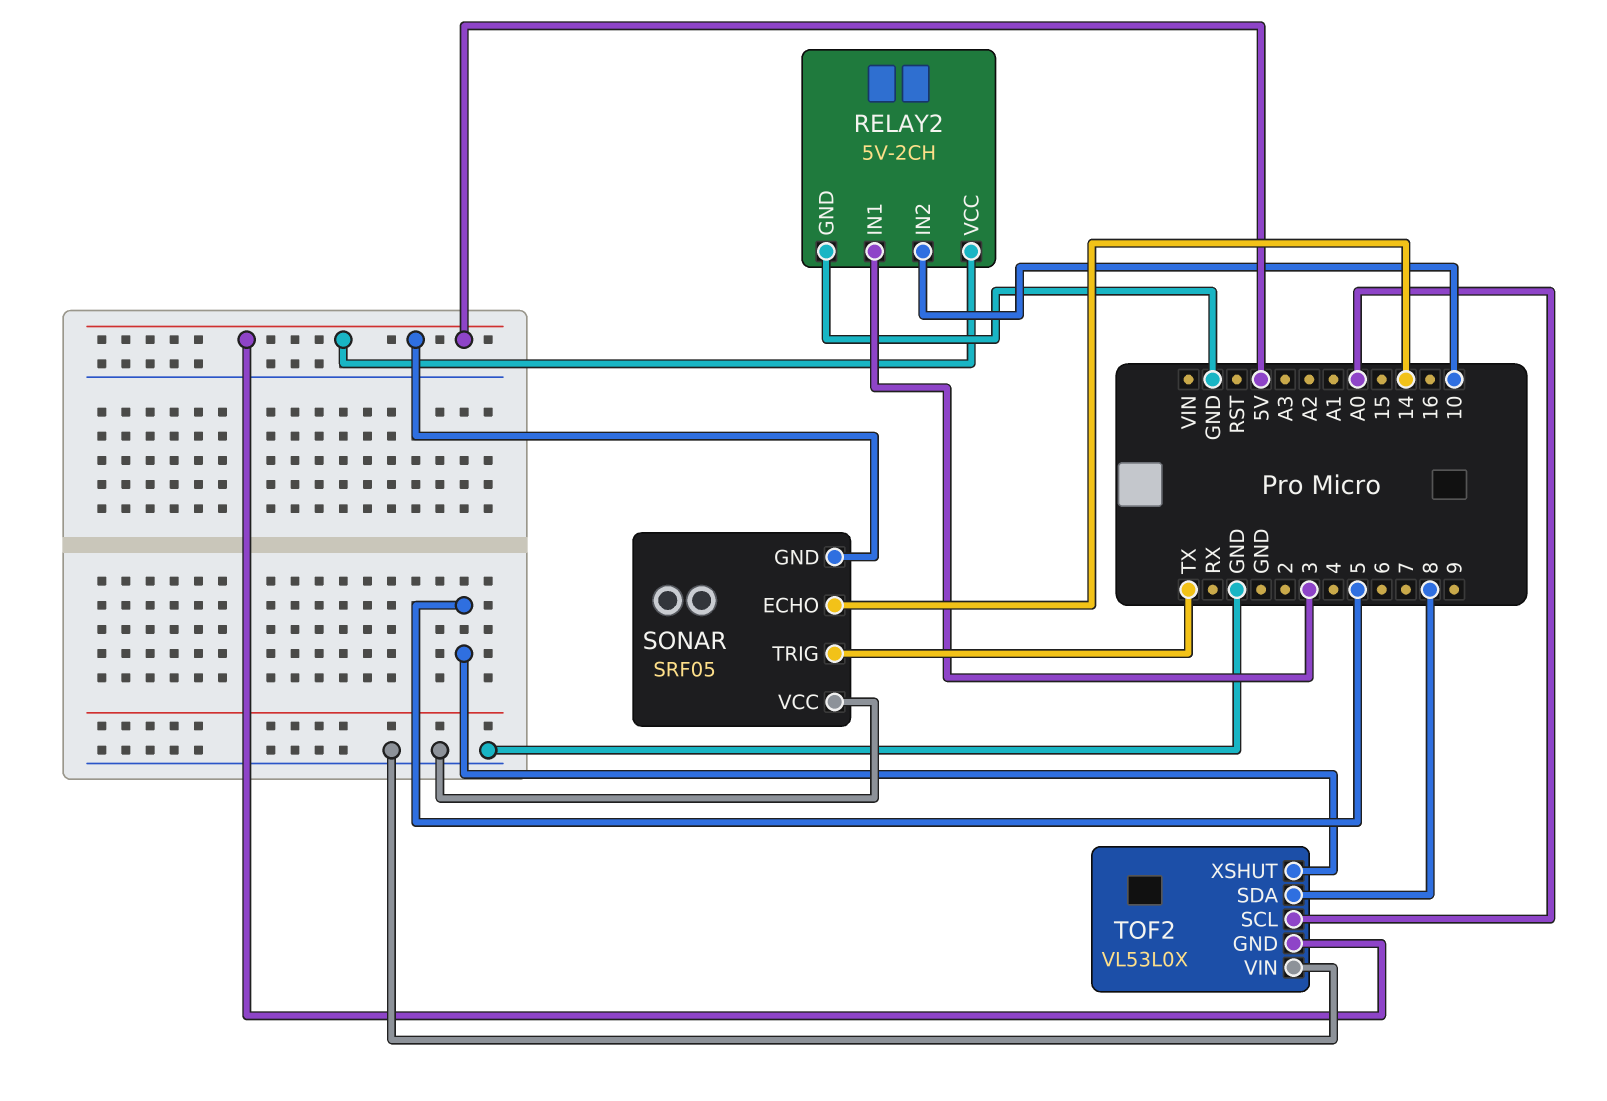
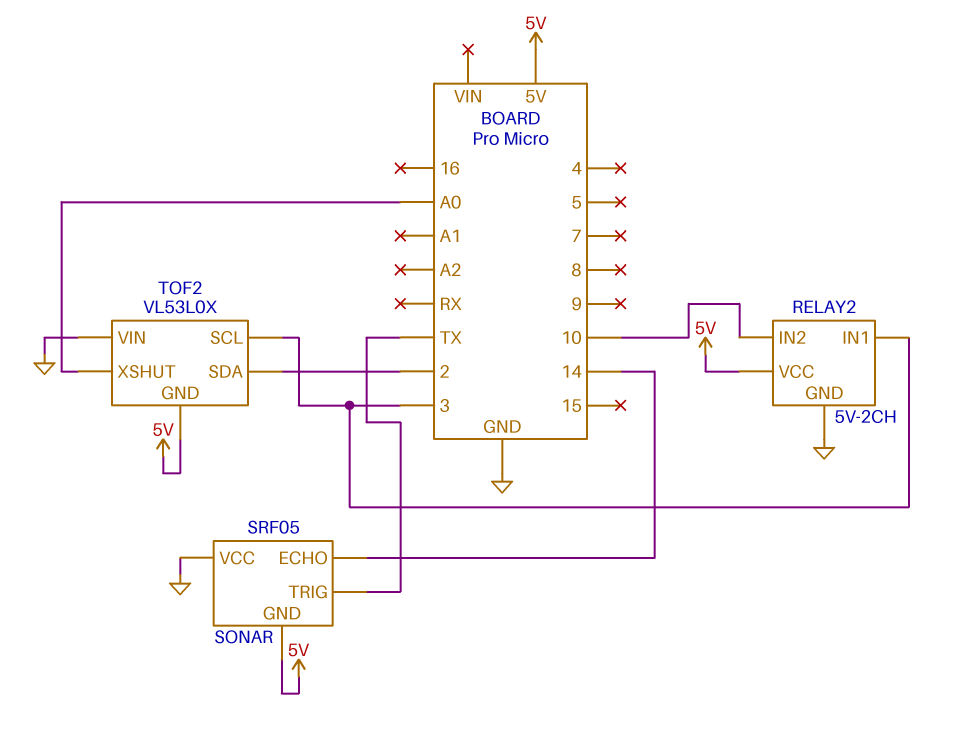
TOF2 pin SCL: A0 -> 3
TOF2 pin SDA: 8 -> 2
TOF2 pin XSHUT: 5 -> A0

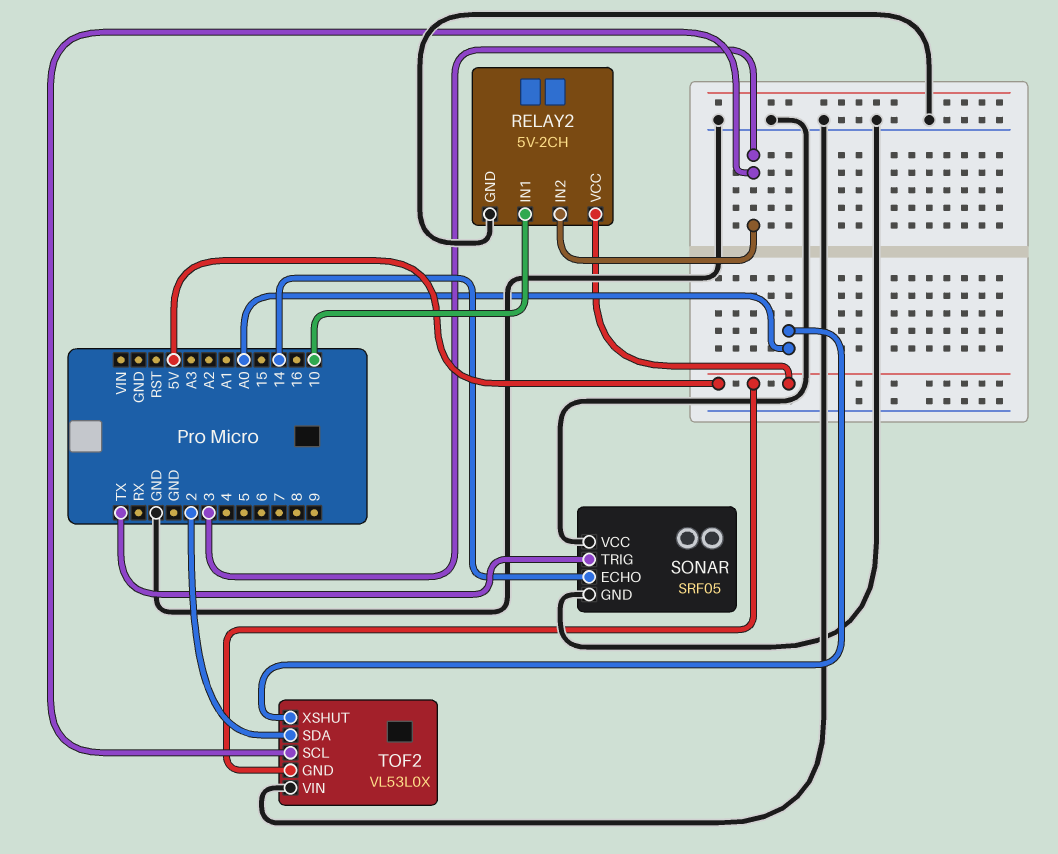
RELAY2 pin IN1: 3 -> 10
RELAY2 pin IN2: 10 -> 3
SONAR pin GND: 5V -> GND

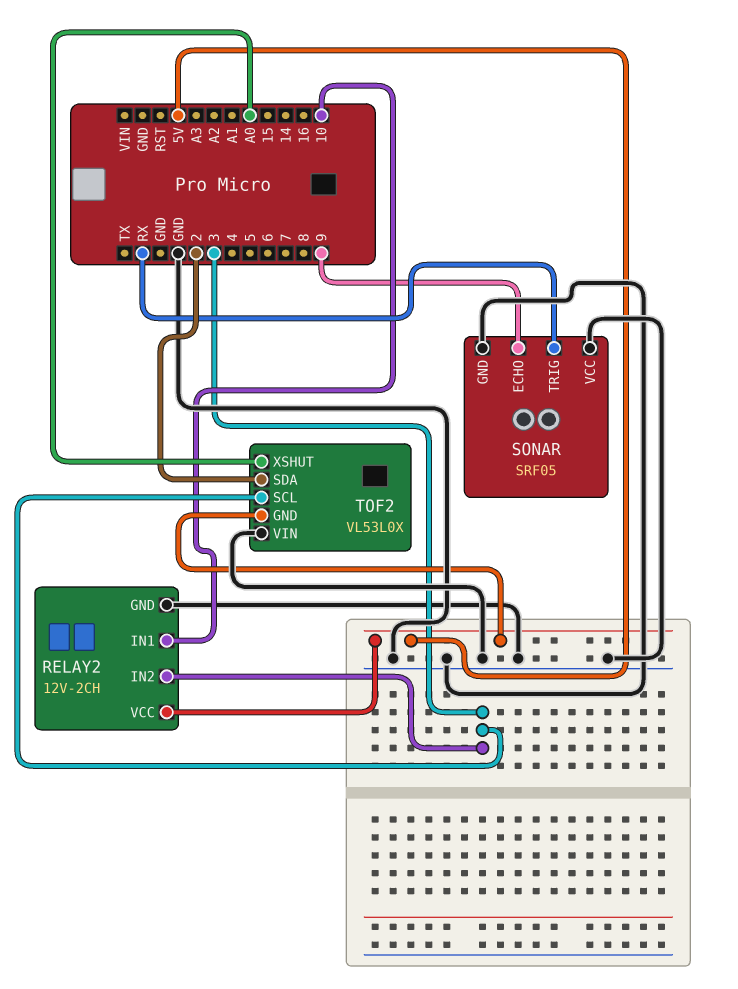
RELAY2: 5V-2CH -> 12V-2CH
SONAR pin ECHO: 14 -> 9
SONAR pin TRIG: TX -> RX

